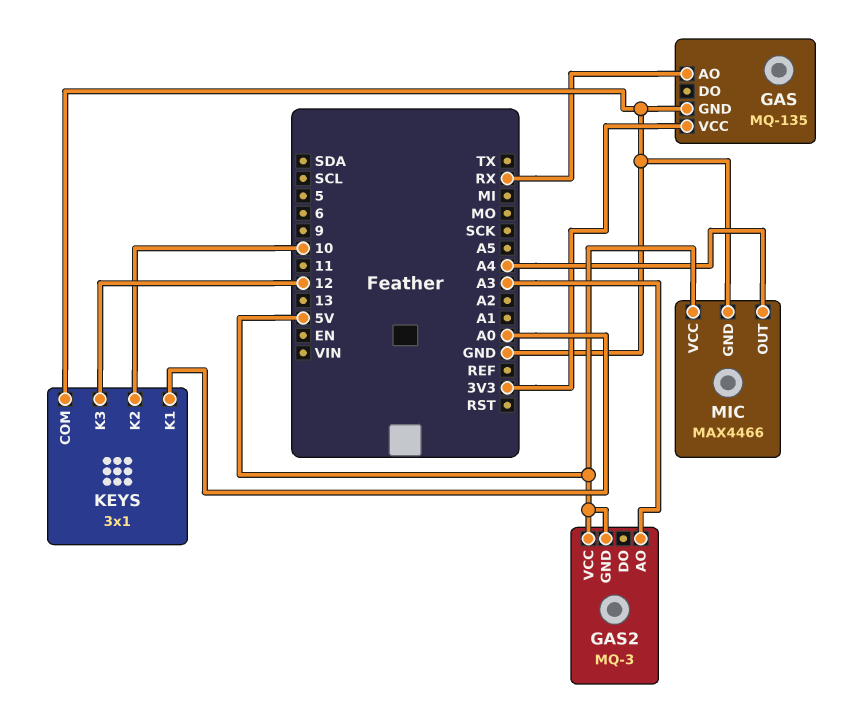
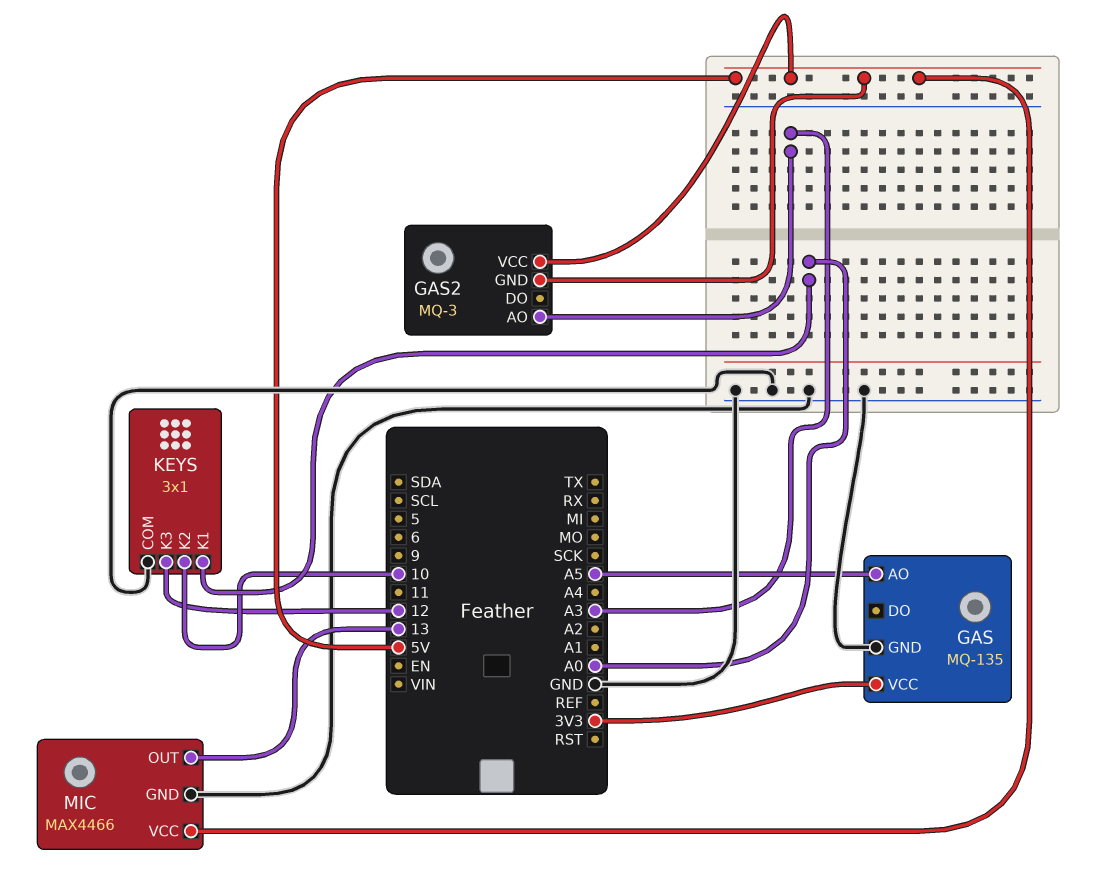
GAS pin AO: RX -> A5
MIC pin OUT: A4 -> 13

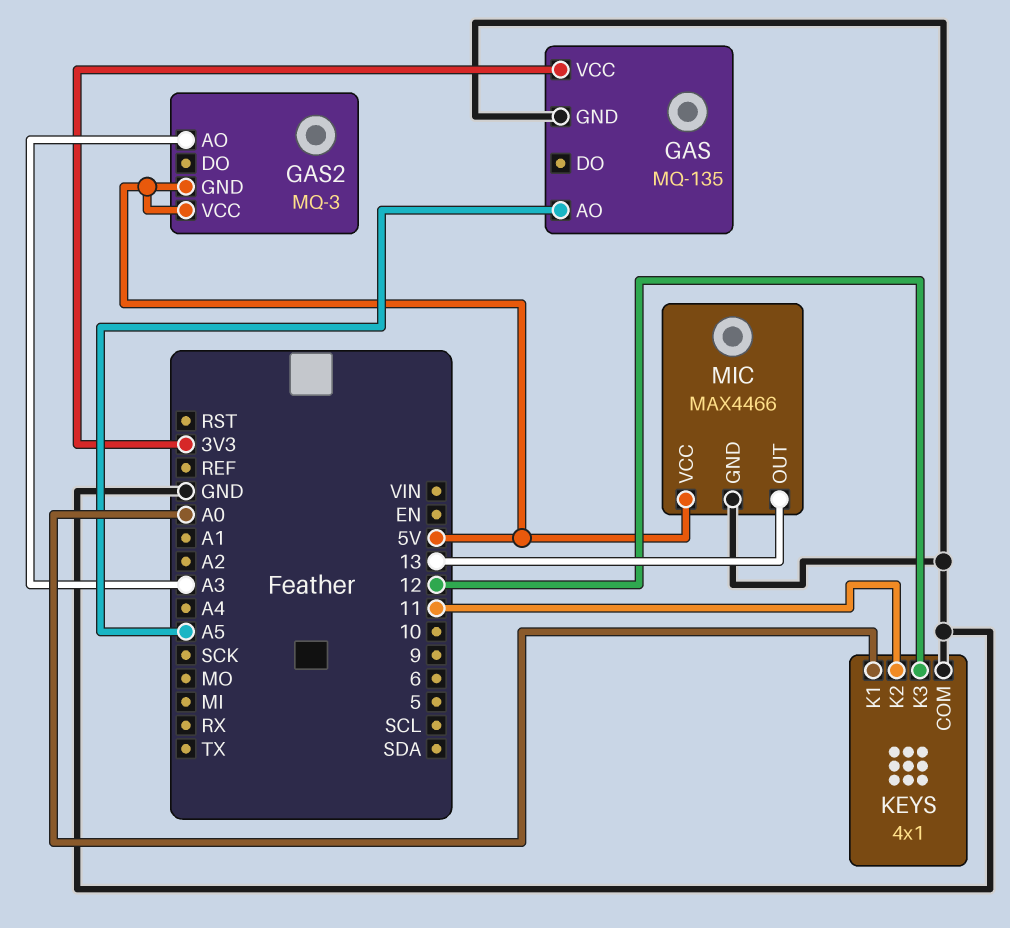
KEYS: 3x1 -> 4x1
KEYS pin K2: 10 -> 11

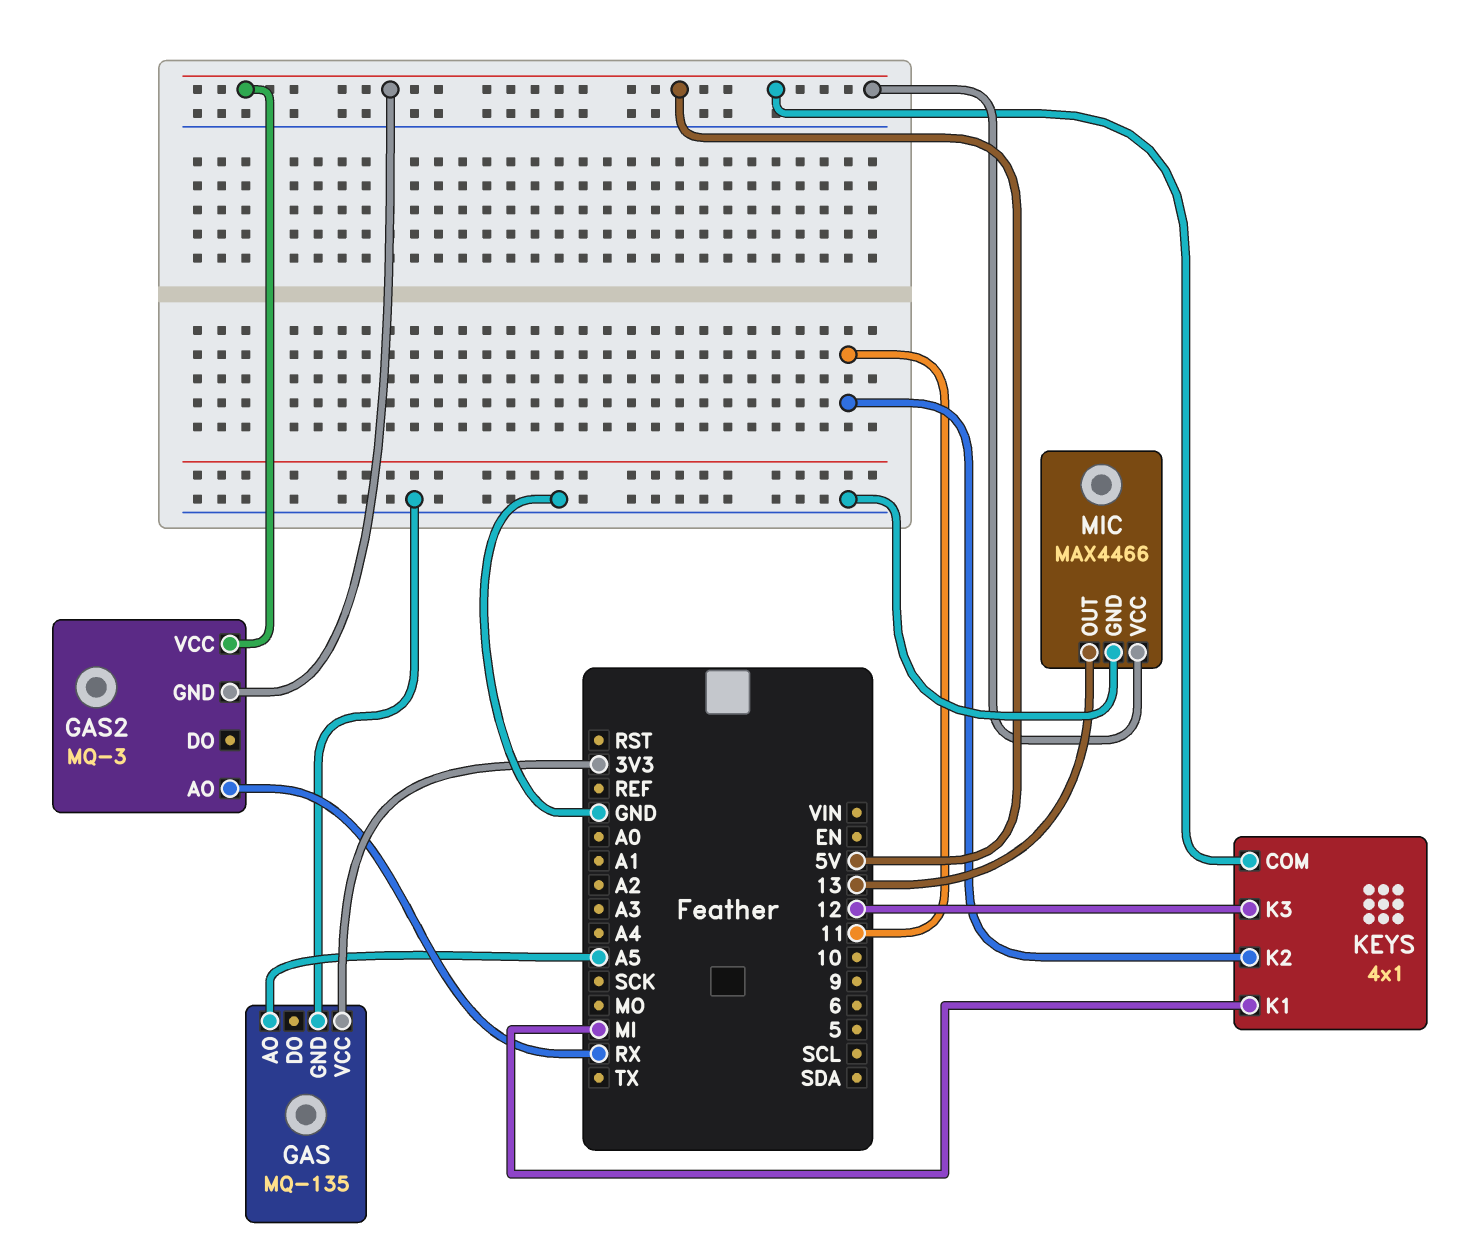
GAS2 pin AO: A3 -> RX
KEYS pin COM: GND -> 5V
KEYS pin K1: A0 -> MI

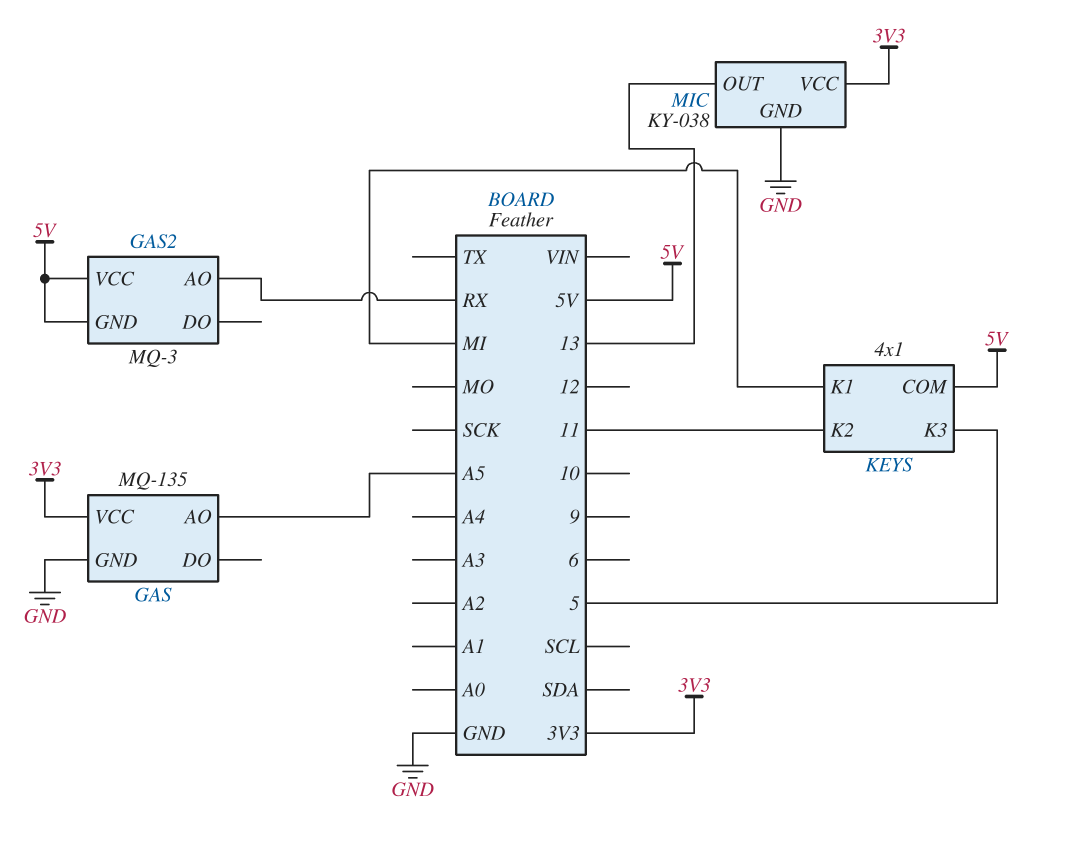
KEYS pin K3: 12 -> 5
MIC: MAX4466 -> KY-038
MIC pin VCC: 5V -> 3V3

